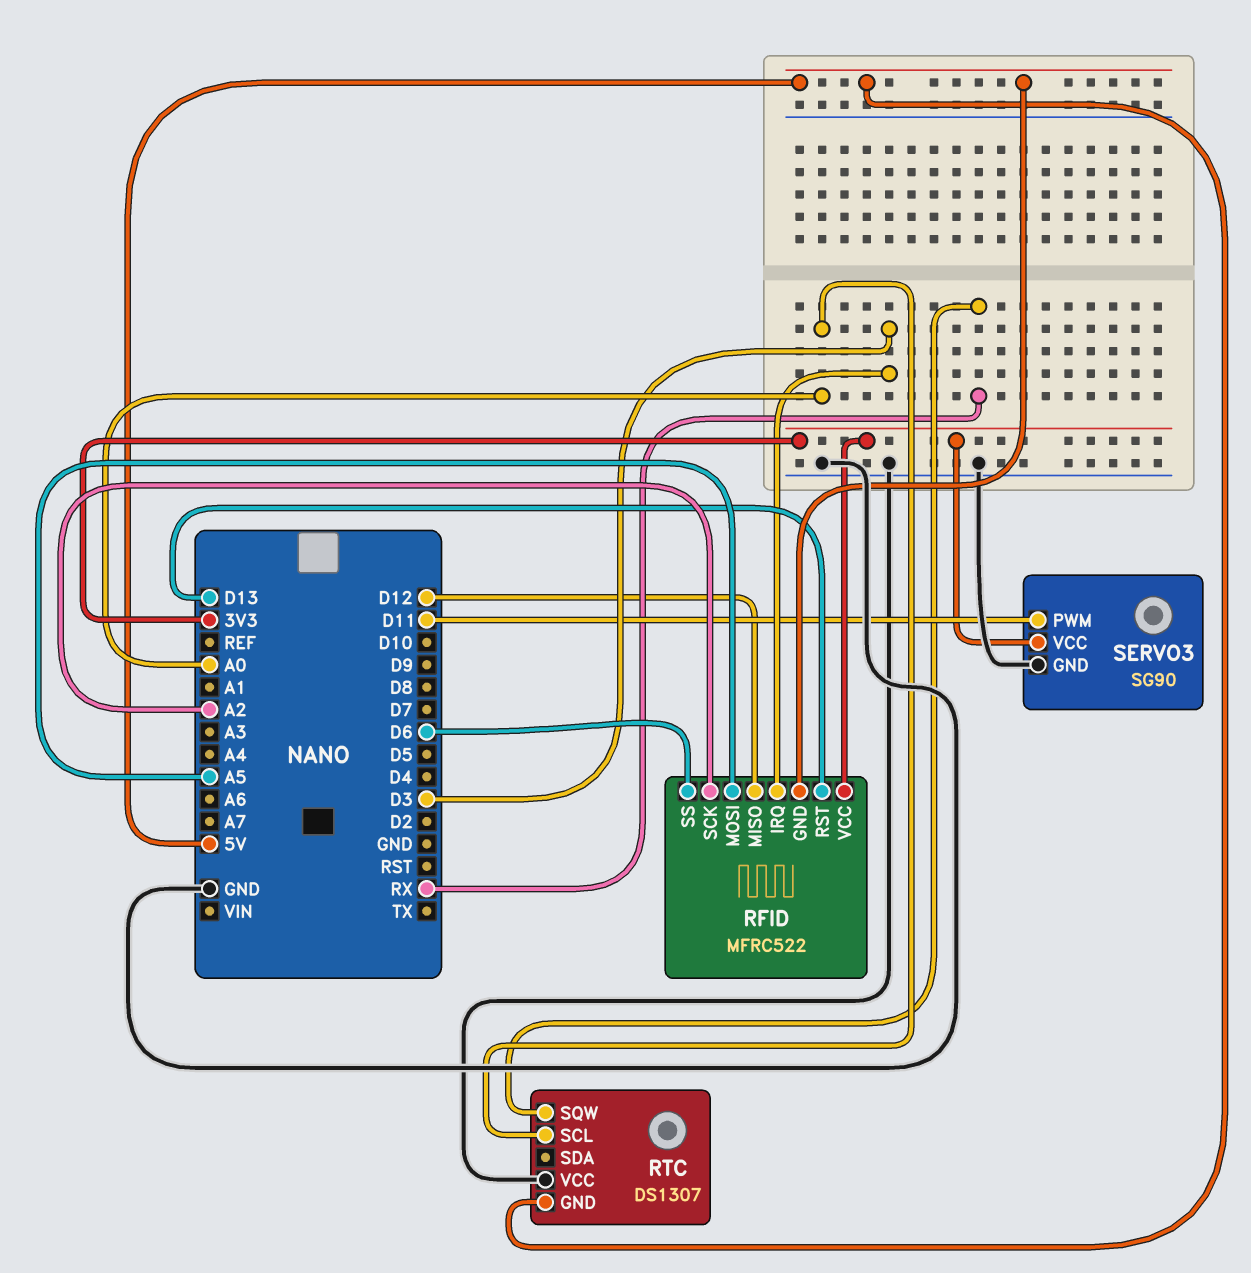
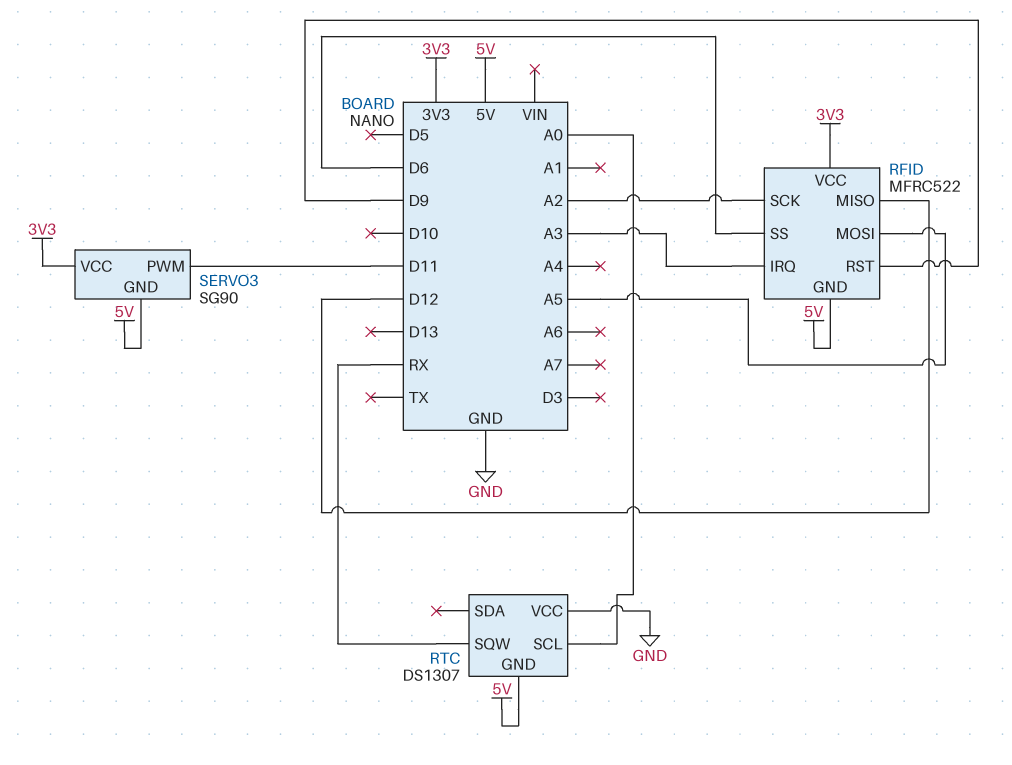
RFID pin IRQ: D3 -> A3
RFID pin RST: D13 -> D9
SERVO3 pin GND: GND -> 5V

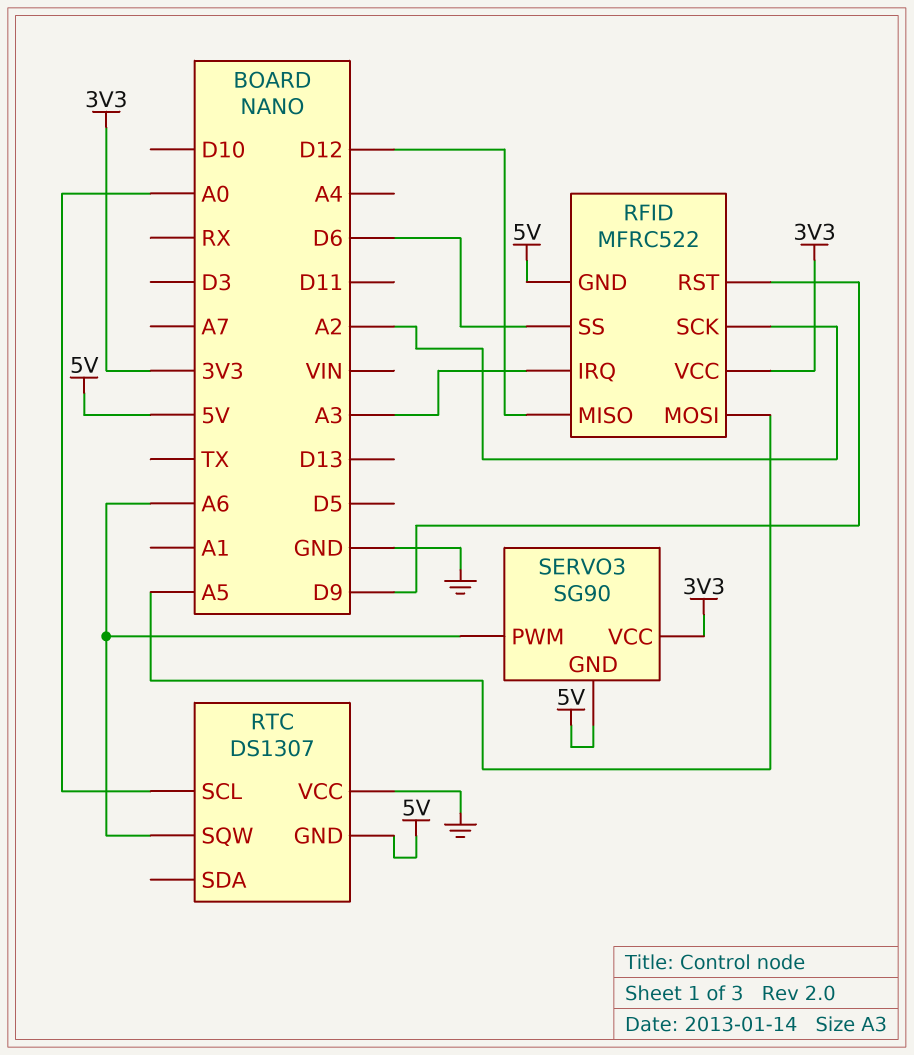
RTC pin SQW: RX -> A6
SERVO3 pin PWM: D11 -> A6

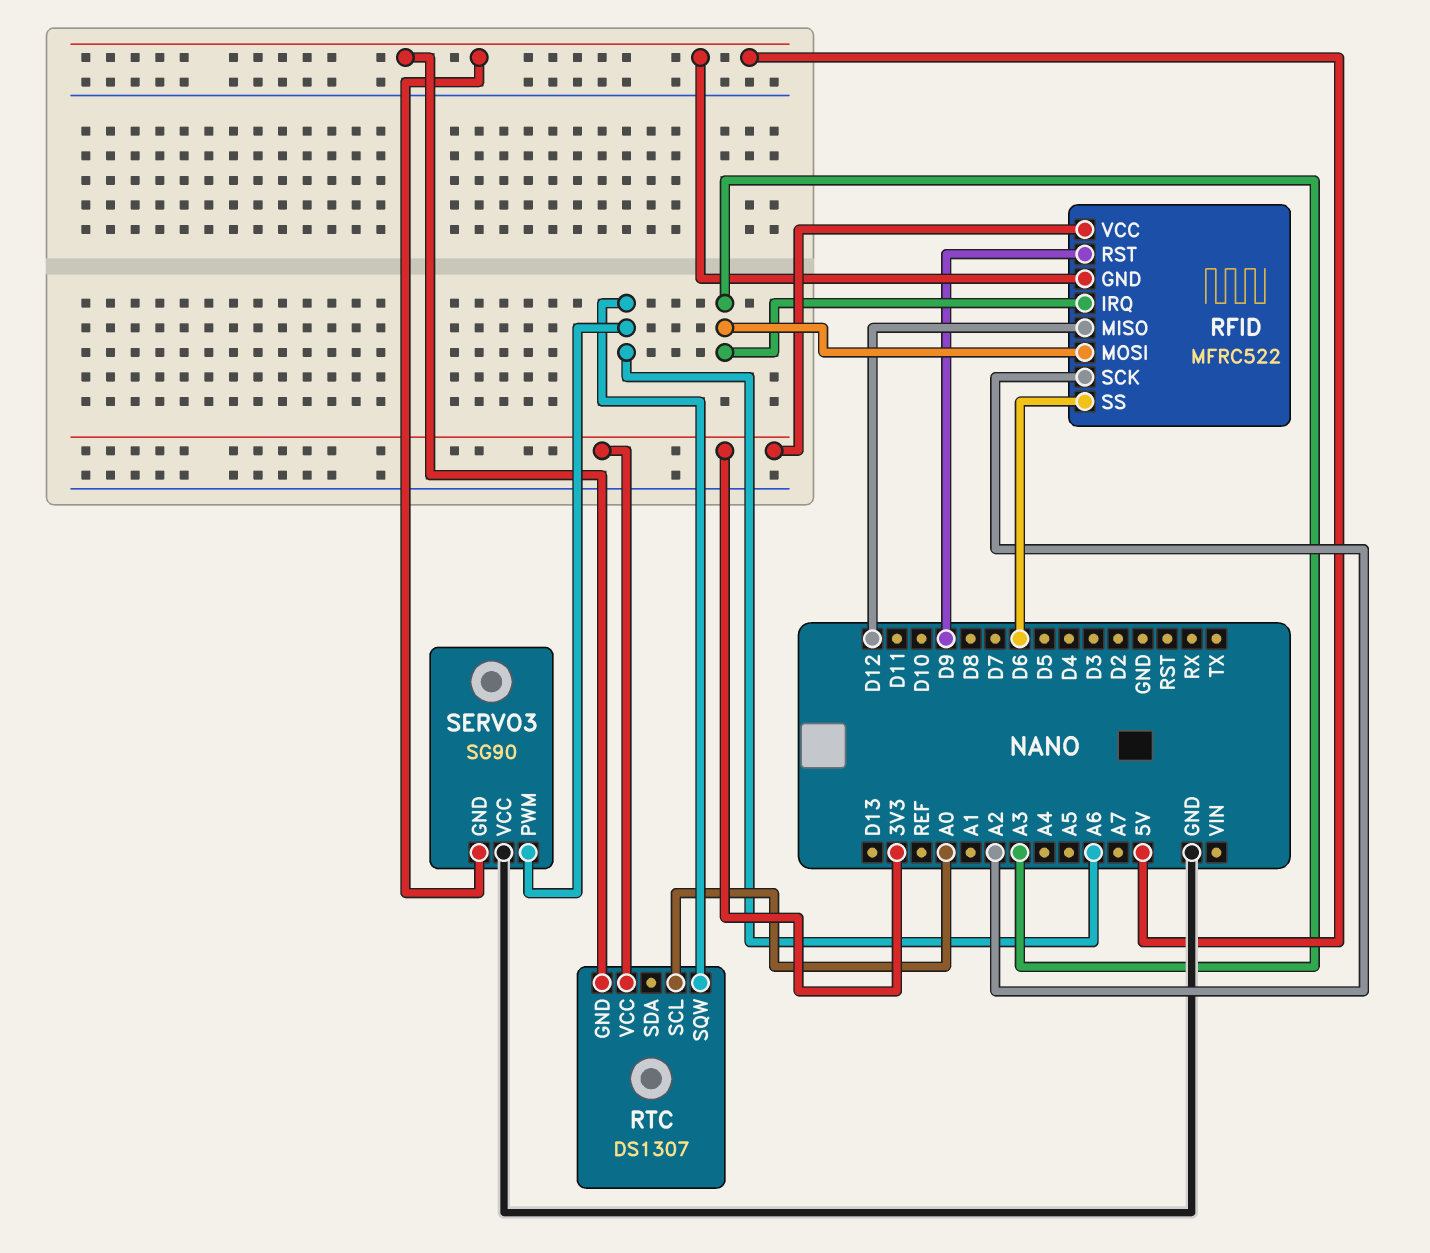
RFID pin MOSI: A5 -> A3
RTC pin VCC: GND -> 3V3
SERVO3 pin VCC: 3V3 -> GND

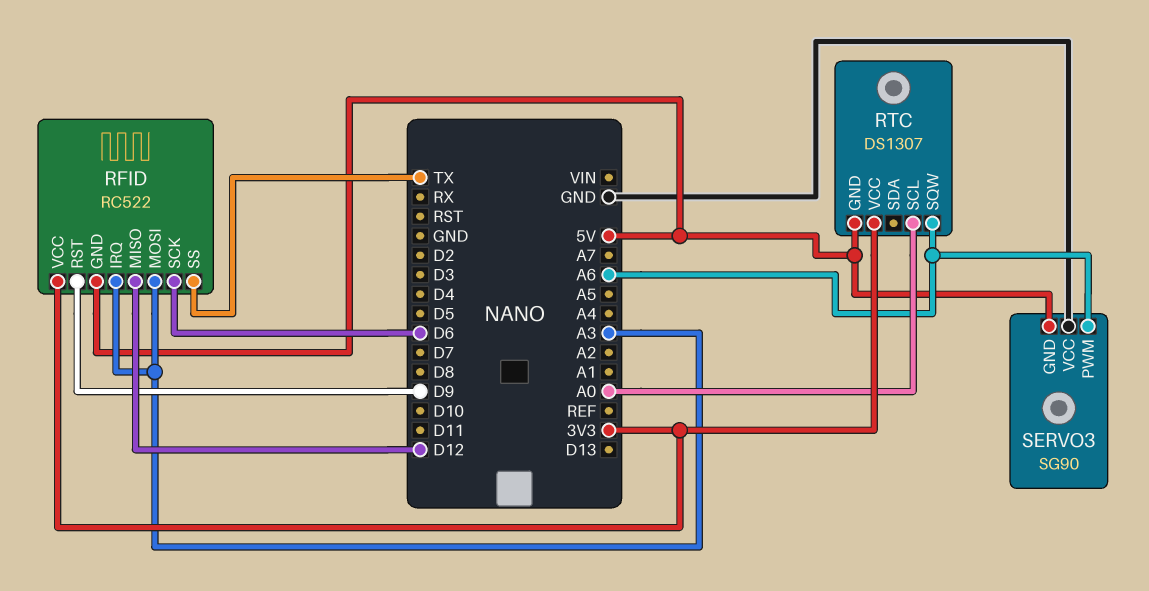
RFID: MFRC522 -> RC522
RFID pin SCK: A2 -> D6
RFID pin SS: D6 -> TX

